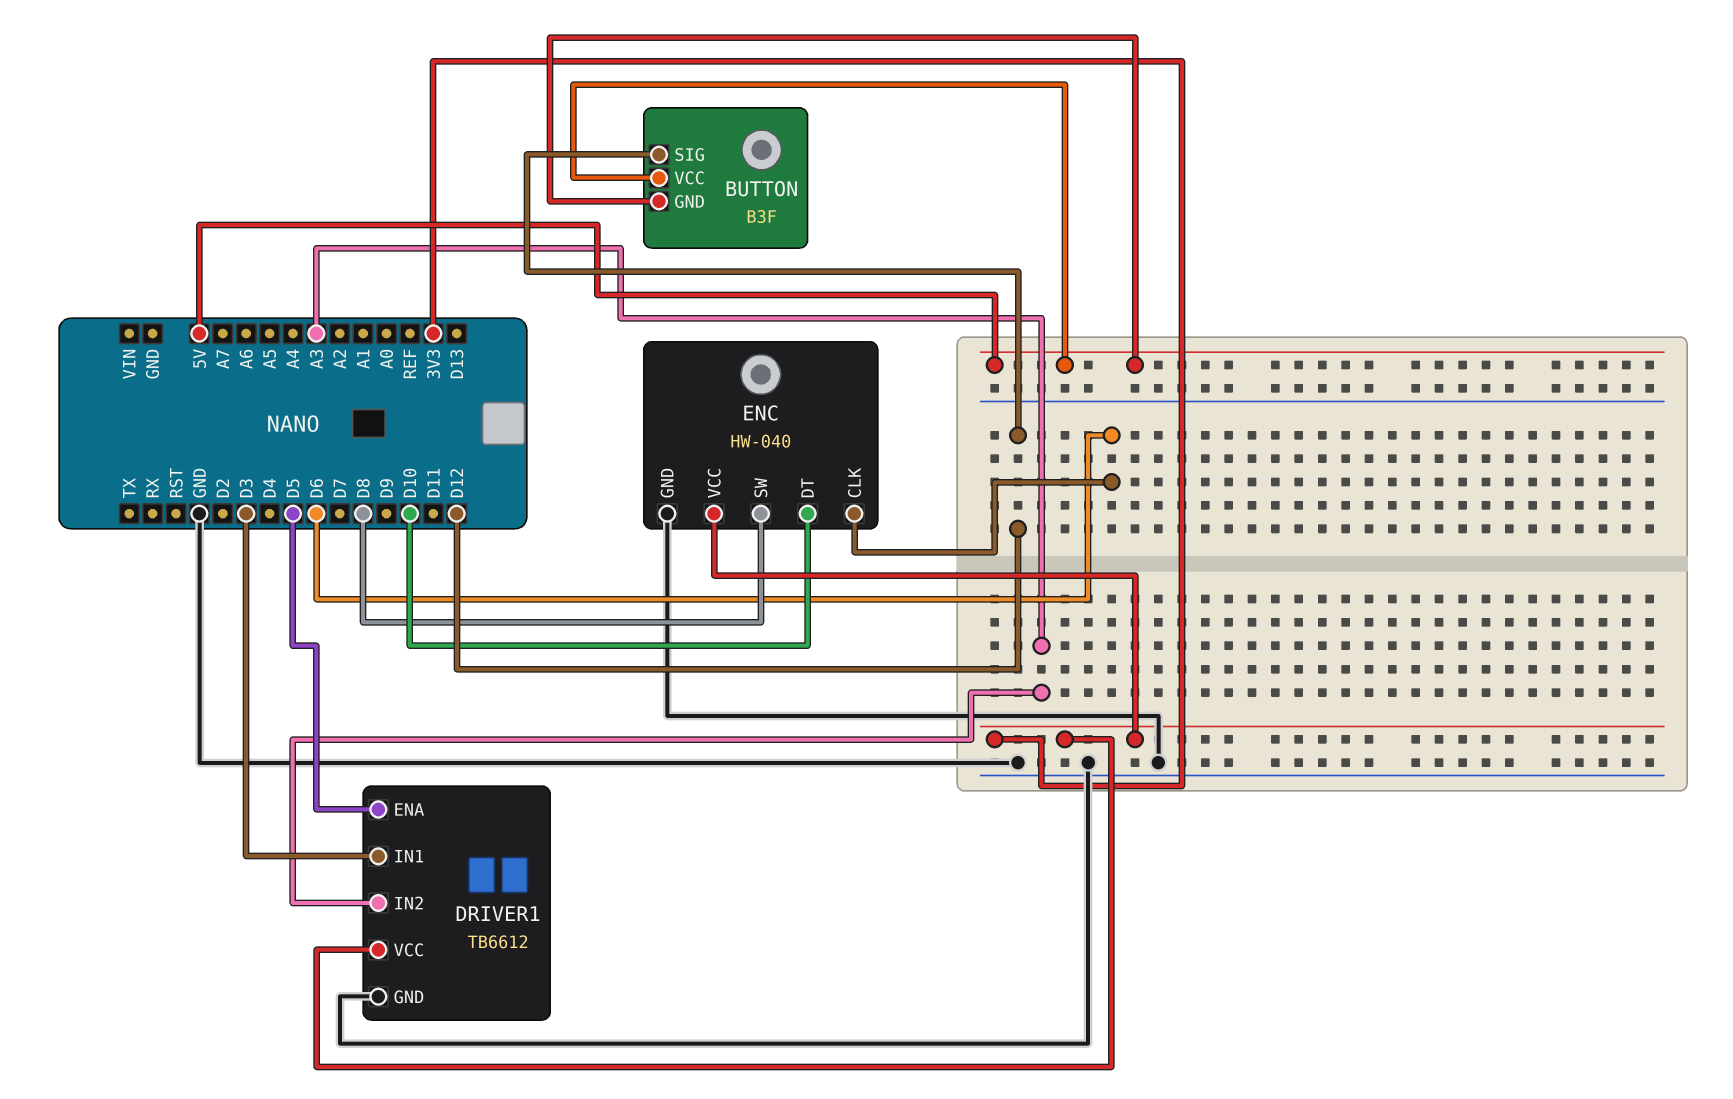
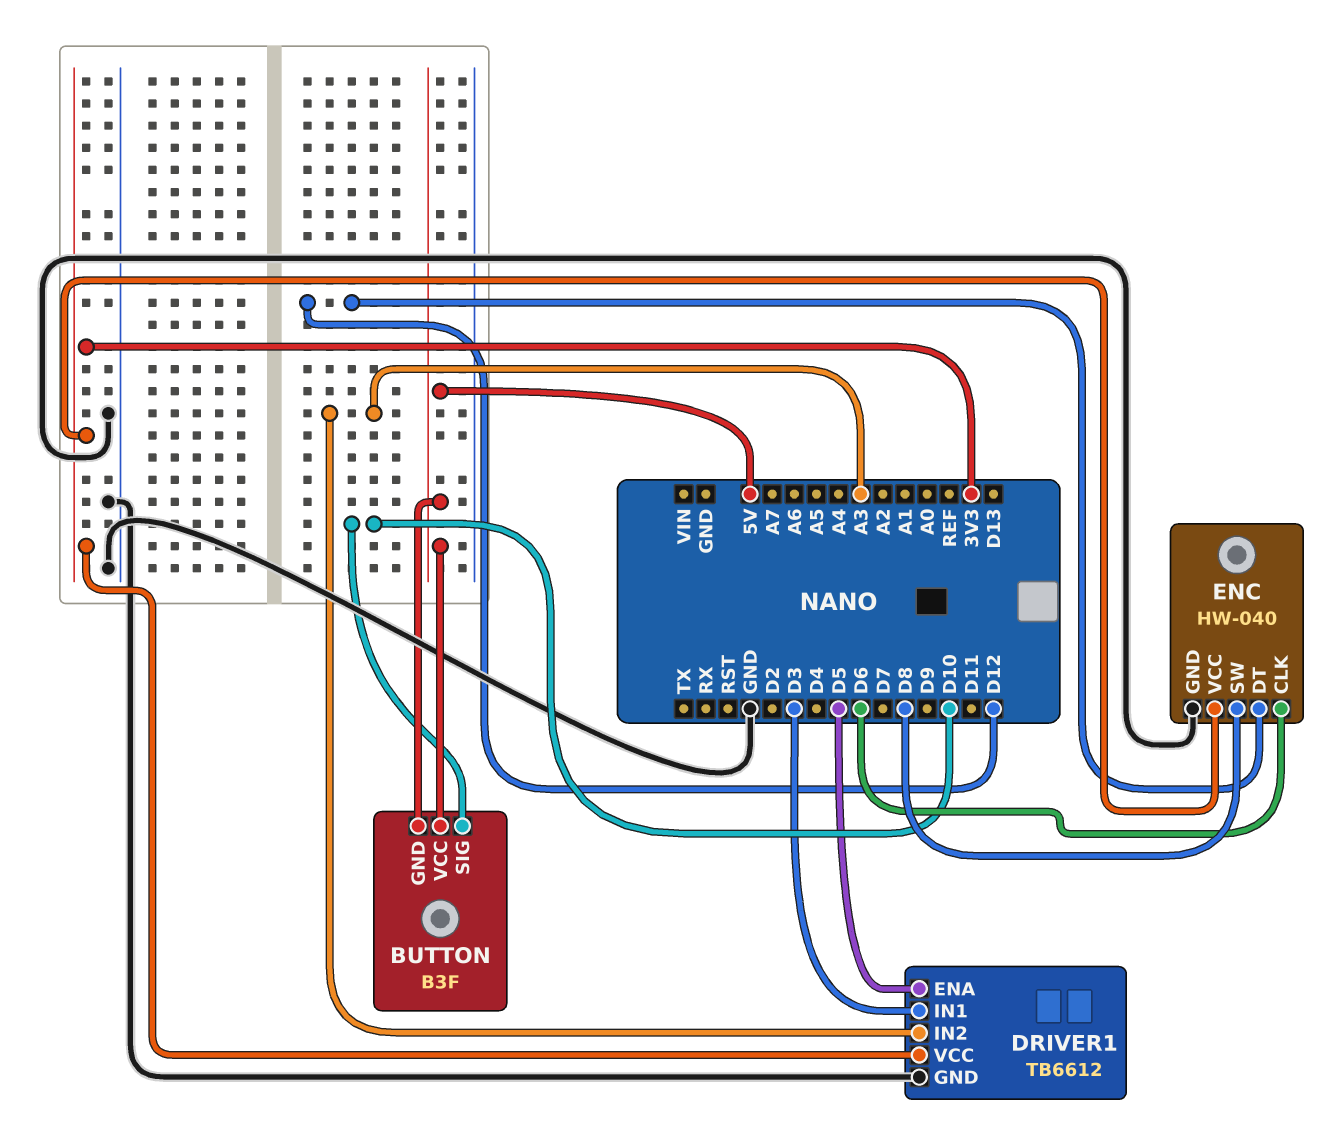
BUTTON pin SIG: D12 -> D10
ENC pin DT: D10 -> D12

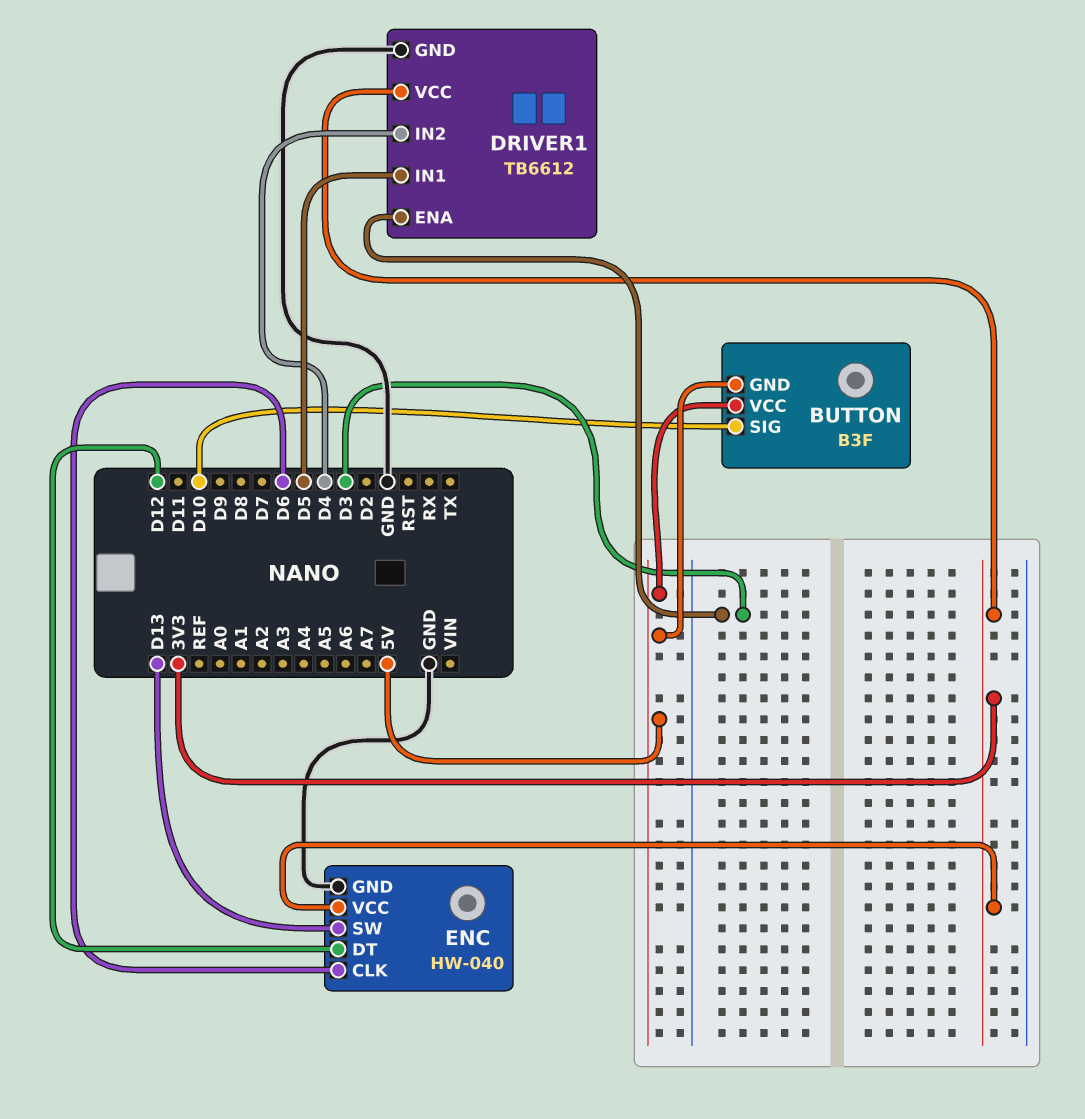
DRIVER1 pin ENA: D5 -> D3
DRIVER1 pin IN1: D3 -> D5
DRIVER1 pin IN2: A3 -> D4
ENC pin SW: D8 -> D13

